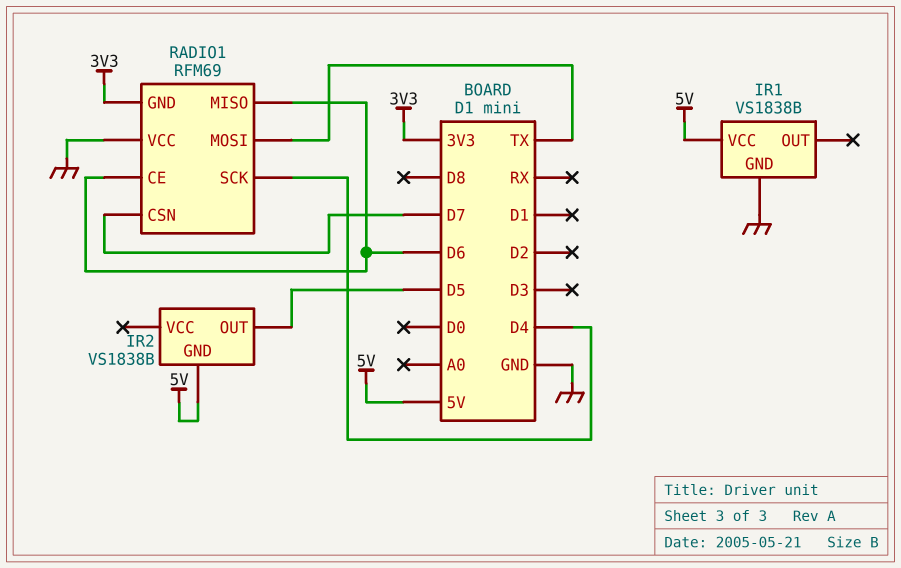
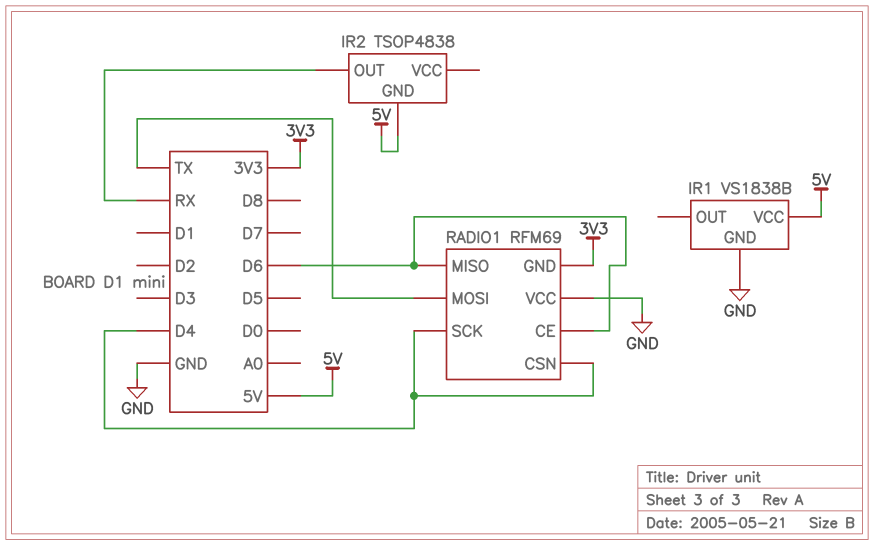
IR2: VS1838B -> TSOP4838
IR2 pin OUT: D5 -> RX
RADIO1 pin CSN: D7 -> D4

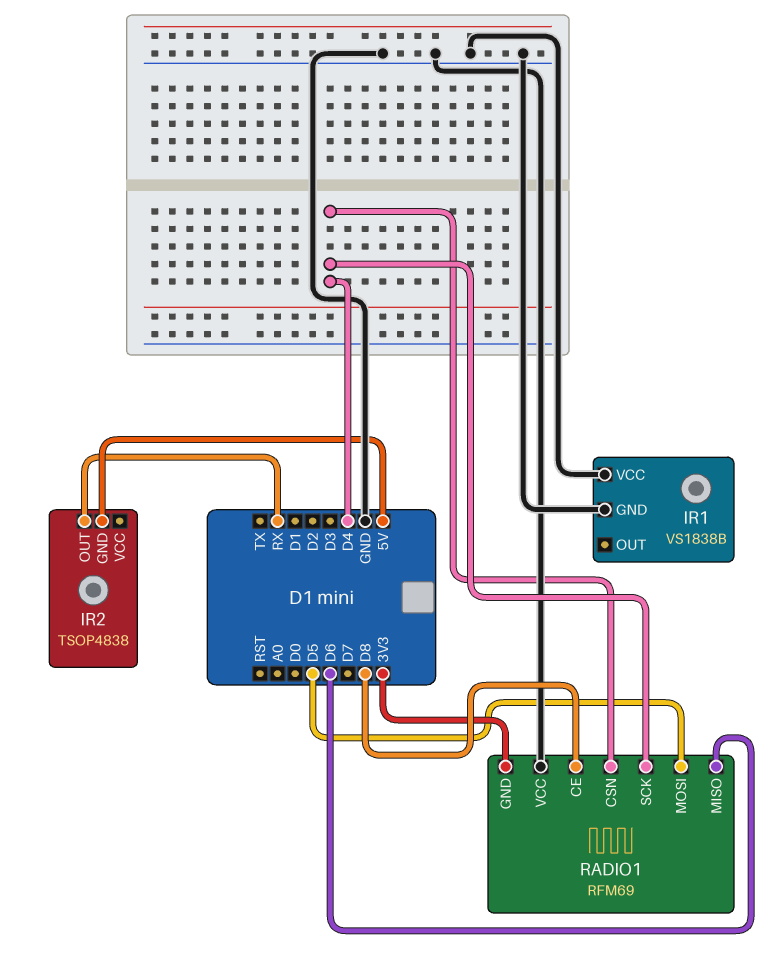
IR1 pin VCC: 5V -> GND
RADIO1 pin CE: D6 -> D8
RADIO1 pin MOSI: TX -> D5

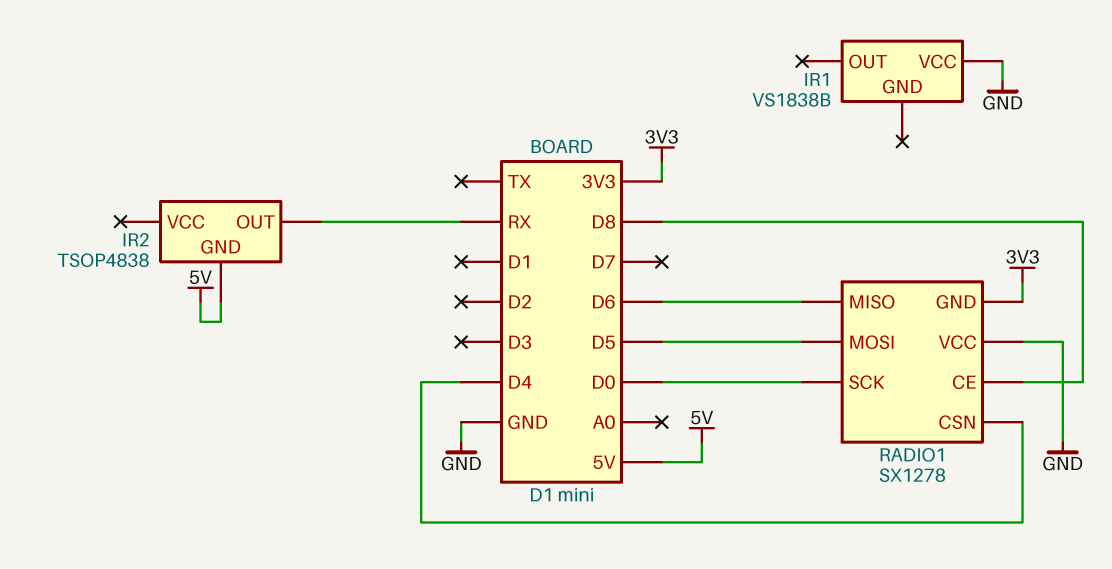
IR1 pin GND: GND -> none
RADIO1: RFM69 -> SX1278
RADIO1 pin SCK: D4 -> D0

